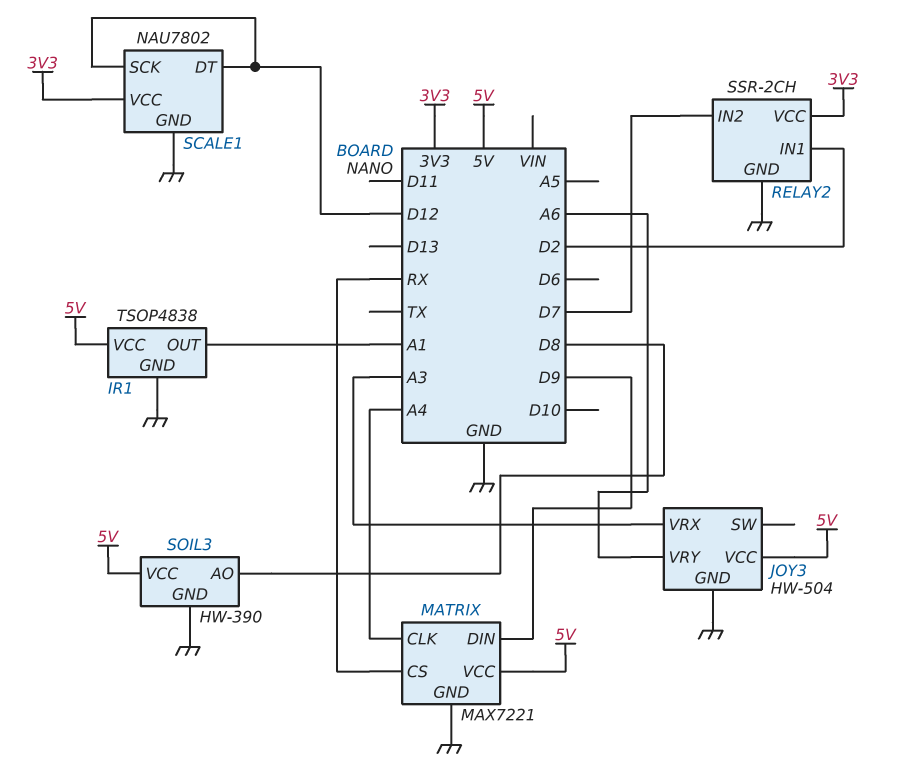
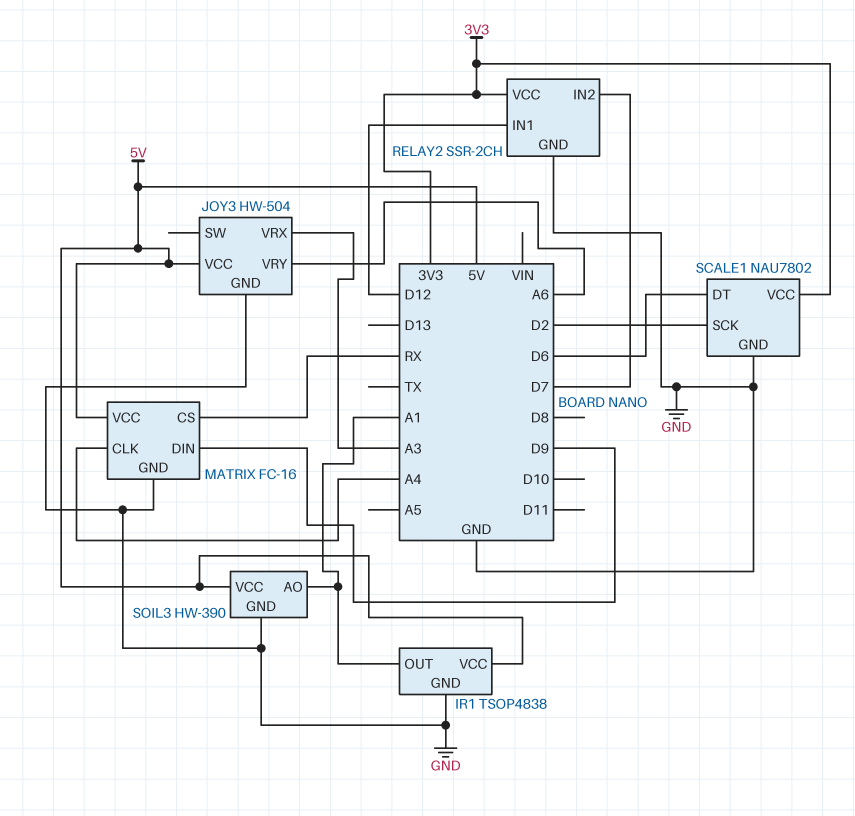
MATRIX: MAX7221 -> FC-16
RELAY2 pin IN1: D2 -> D12
SCALE1 pin DT: D12 -> D6
SCALE1 pin SCK: D12 -> D2
SOIL3 pin AO: D8 -> A1

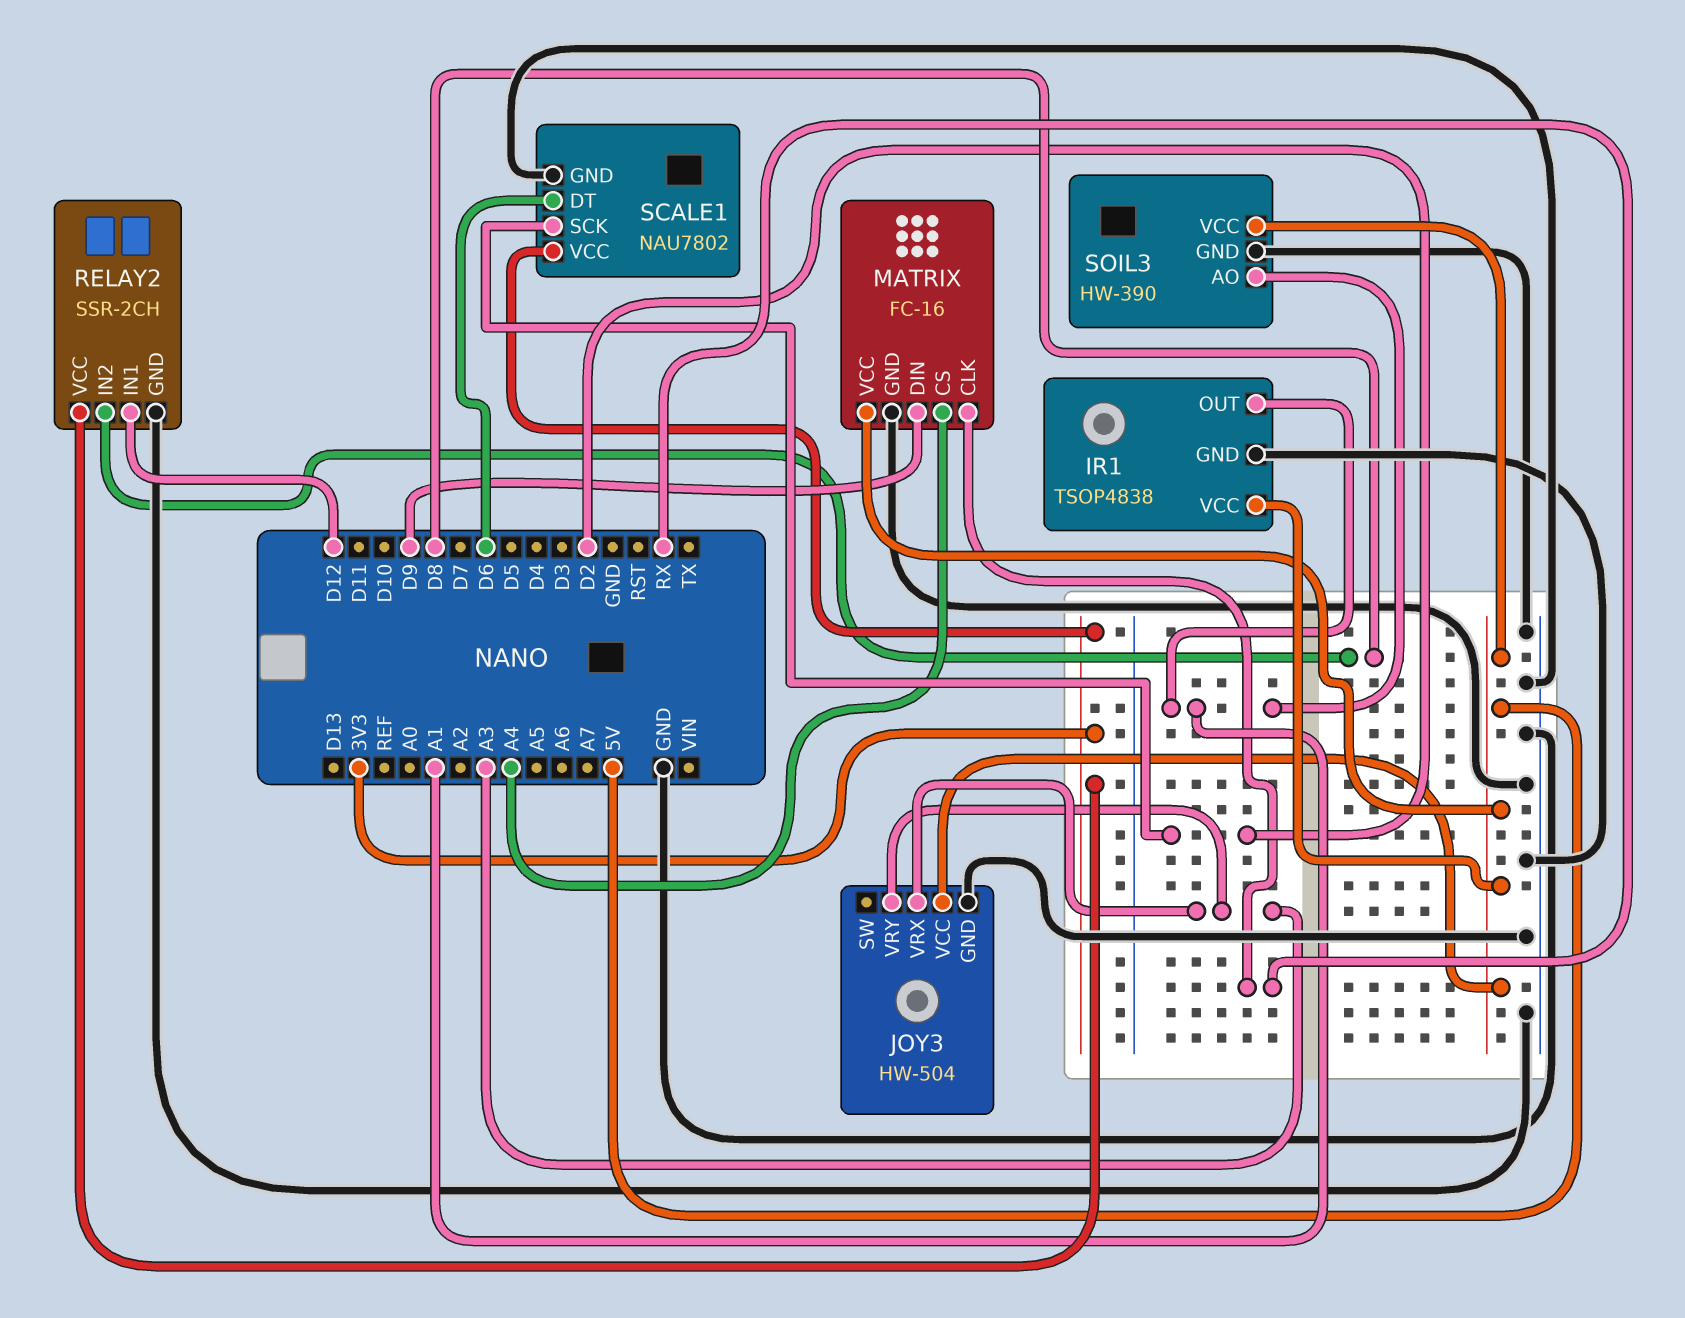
JOY3 pin VRY: A6 -> A3
MATRIX pin CLK: A4 -> RX
MATRIX pin CS: RX -> A4
RELAY2 pin IN2: D7 -> D8

